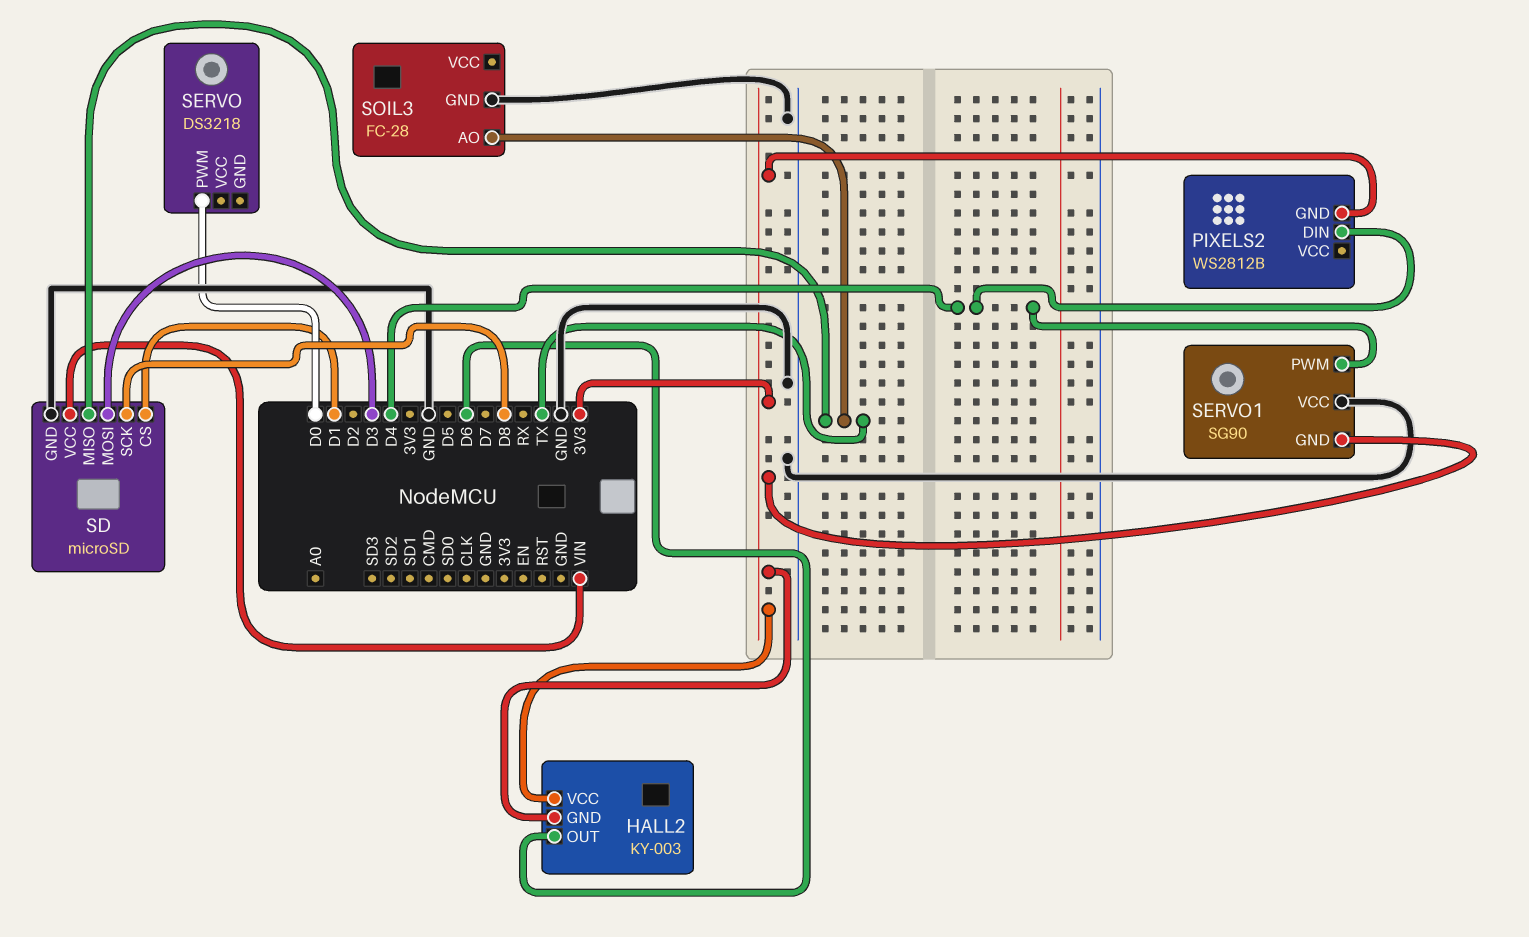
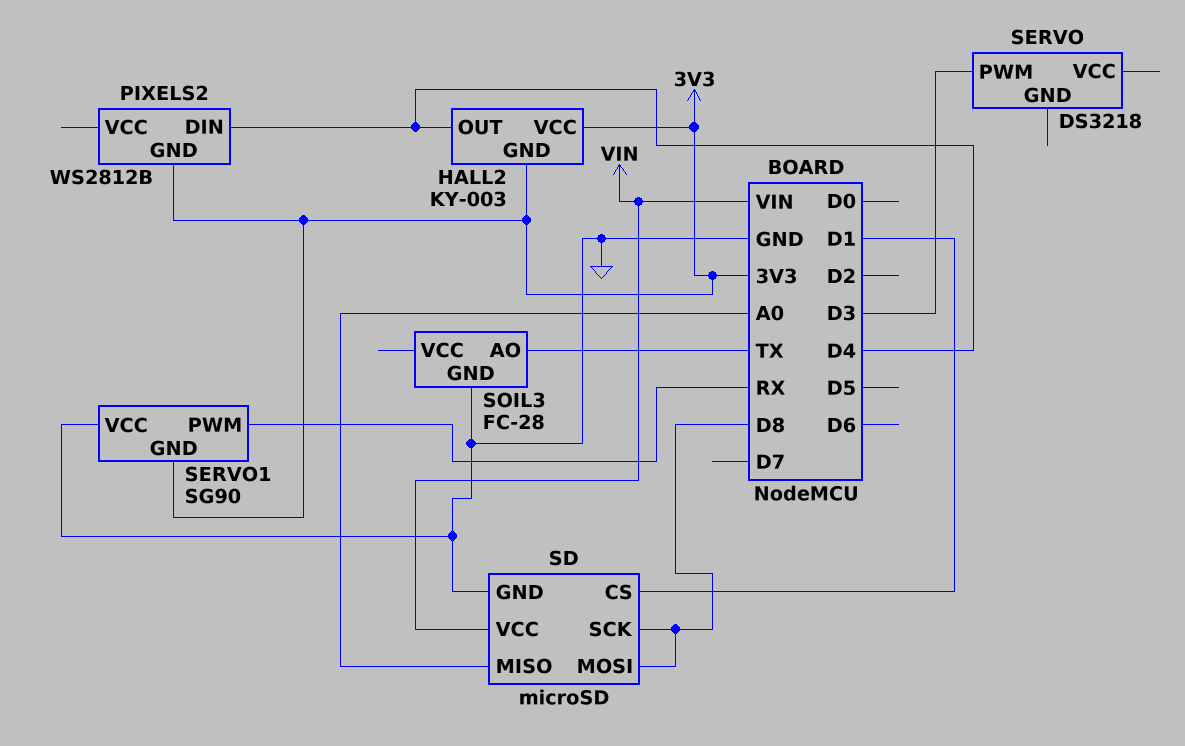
HALL2 pin OUT: D6 -> D4
SD pin MISO: TX -> A0
SD pin MOSI: D3 -> D8
SERVO pin PWM: D0 -> D3
SERVO1 pin PWM: D4 -> RX

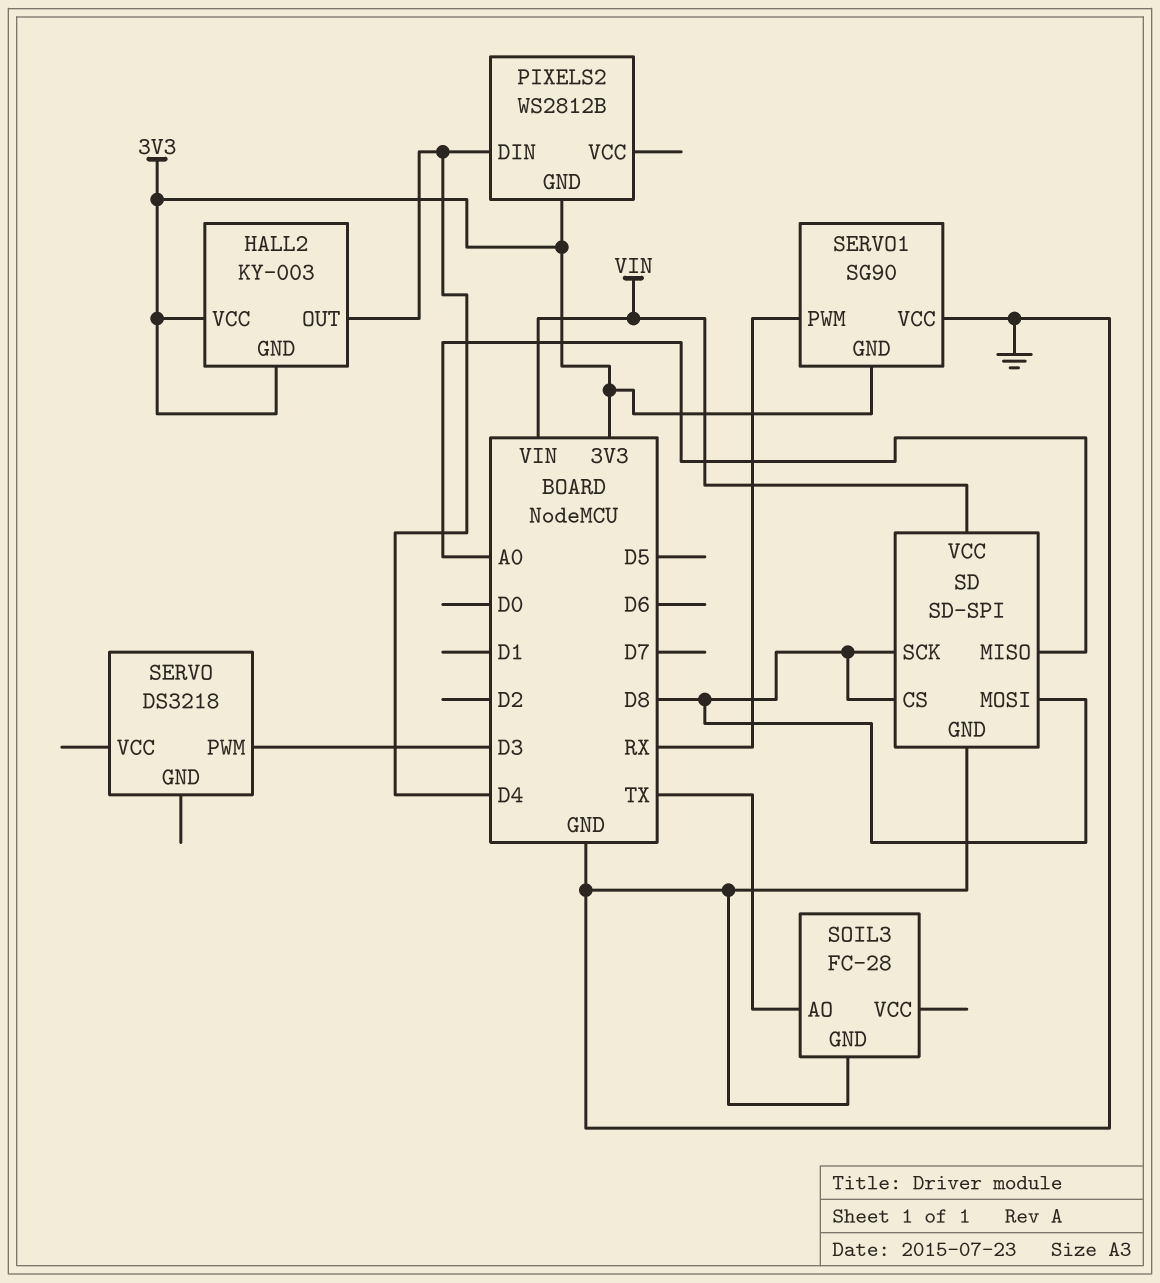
SD: microSD -> SD-SPI
SD pin CS: D1 -> D8

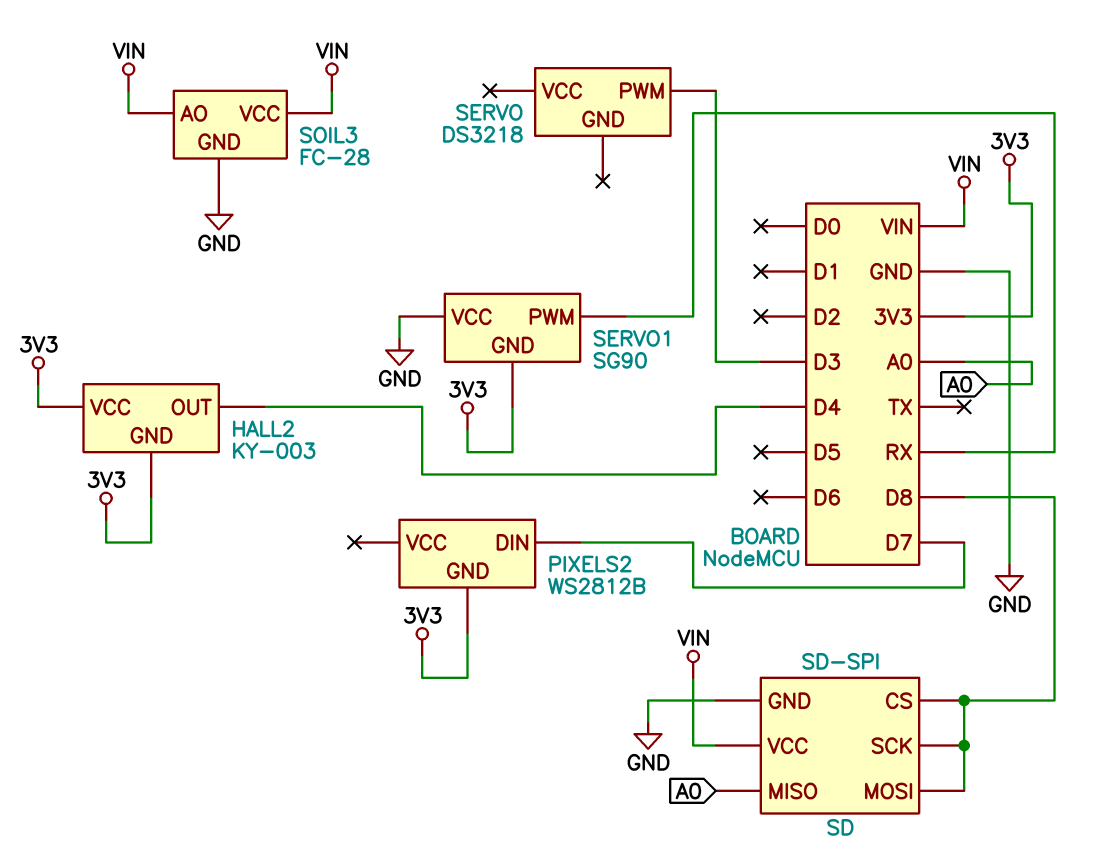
PIXELS2 pin DIN: D4 -> D7
SOIL3 pin AO: TX -> VIN
SOIL3 pin VCC: none -> VIN

